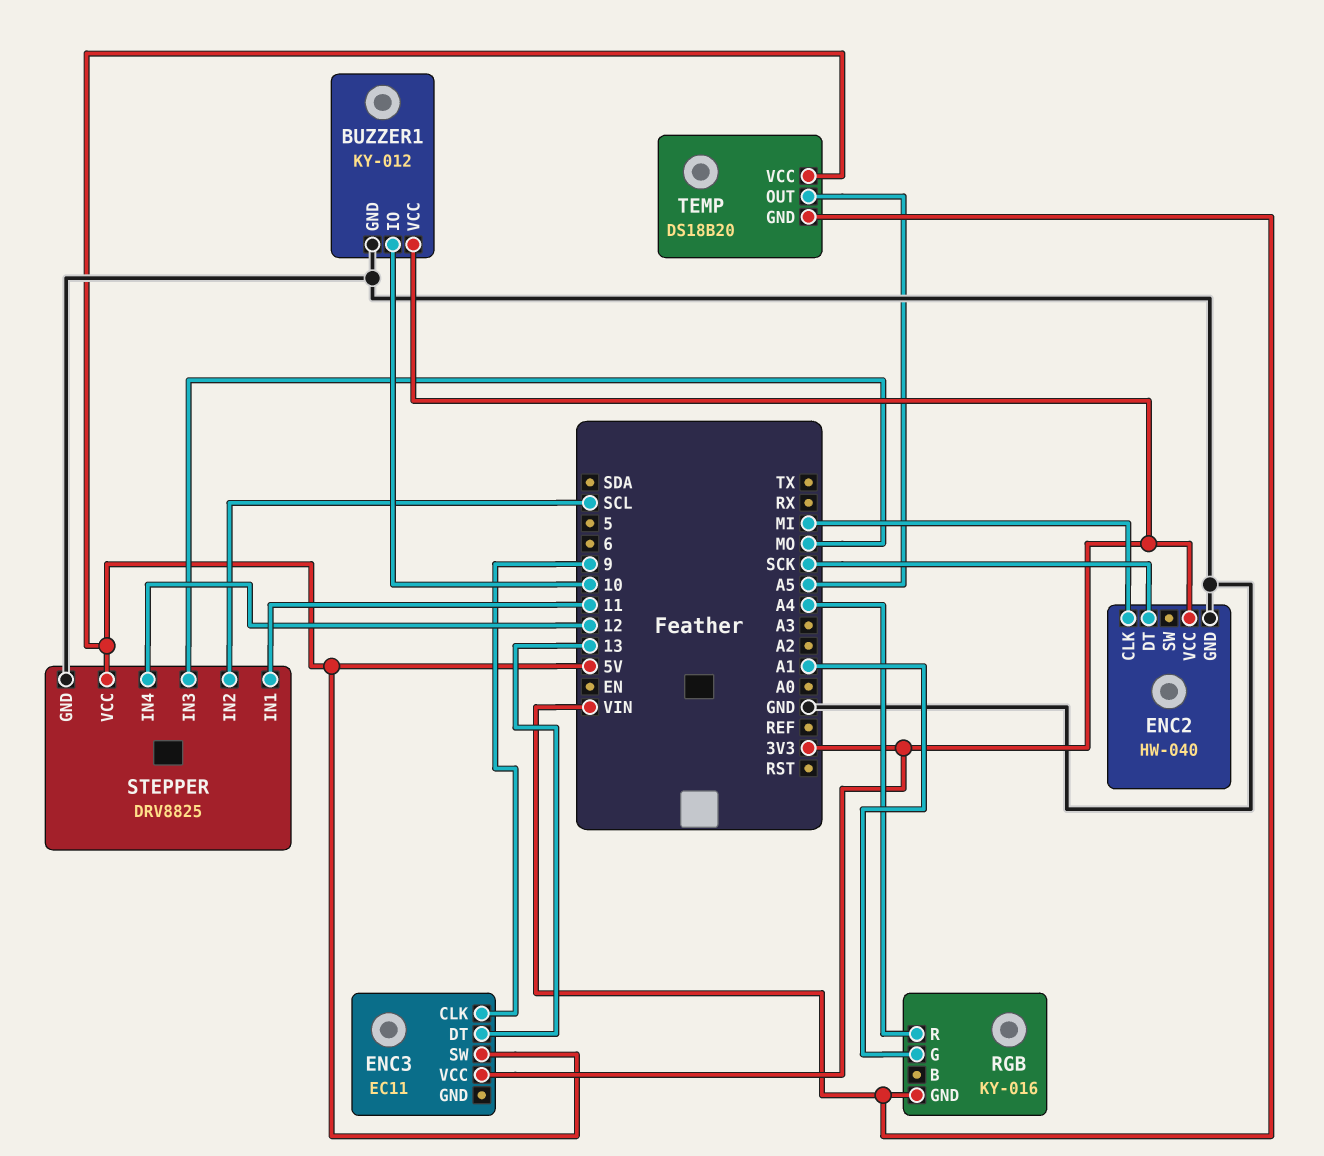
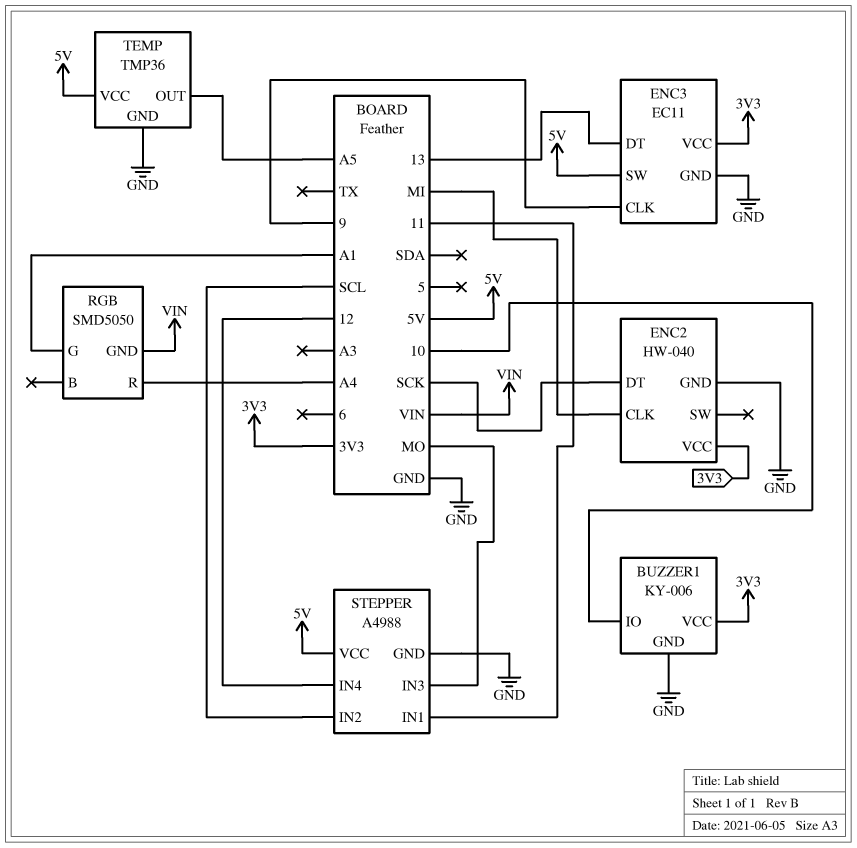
BUZZER1: KY-012 -> KY-006
ENC3 pin GND: none -> GND
RGB: KY-016 -> SMD5050
STEPPER: DRV8825 -> A4988
TEMP: DS18B20 -> TMP36
TEMP pin GND: VIN -> GND

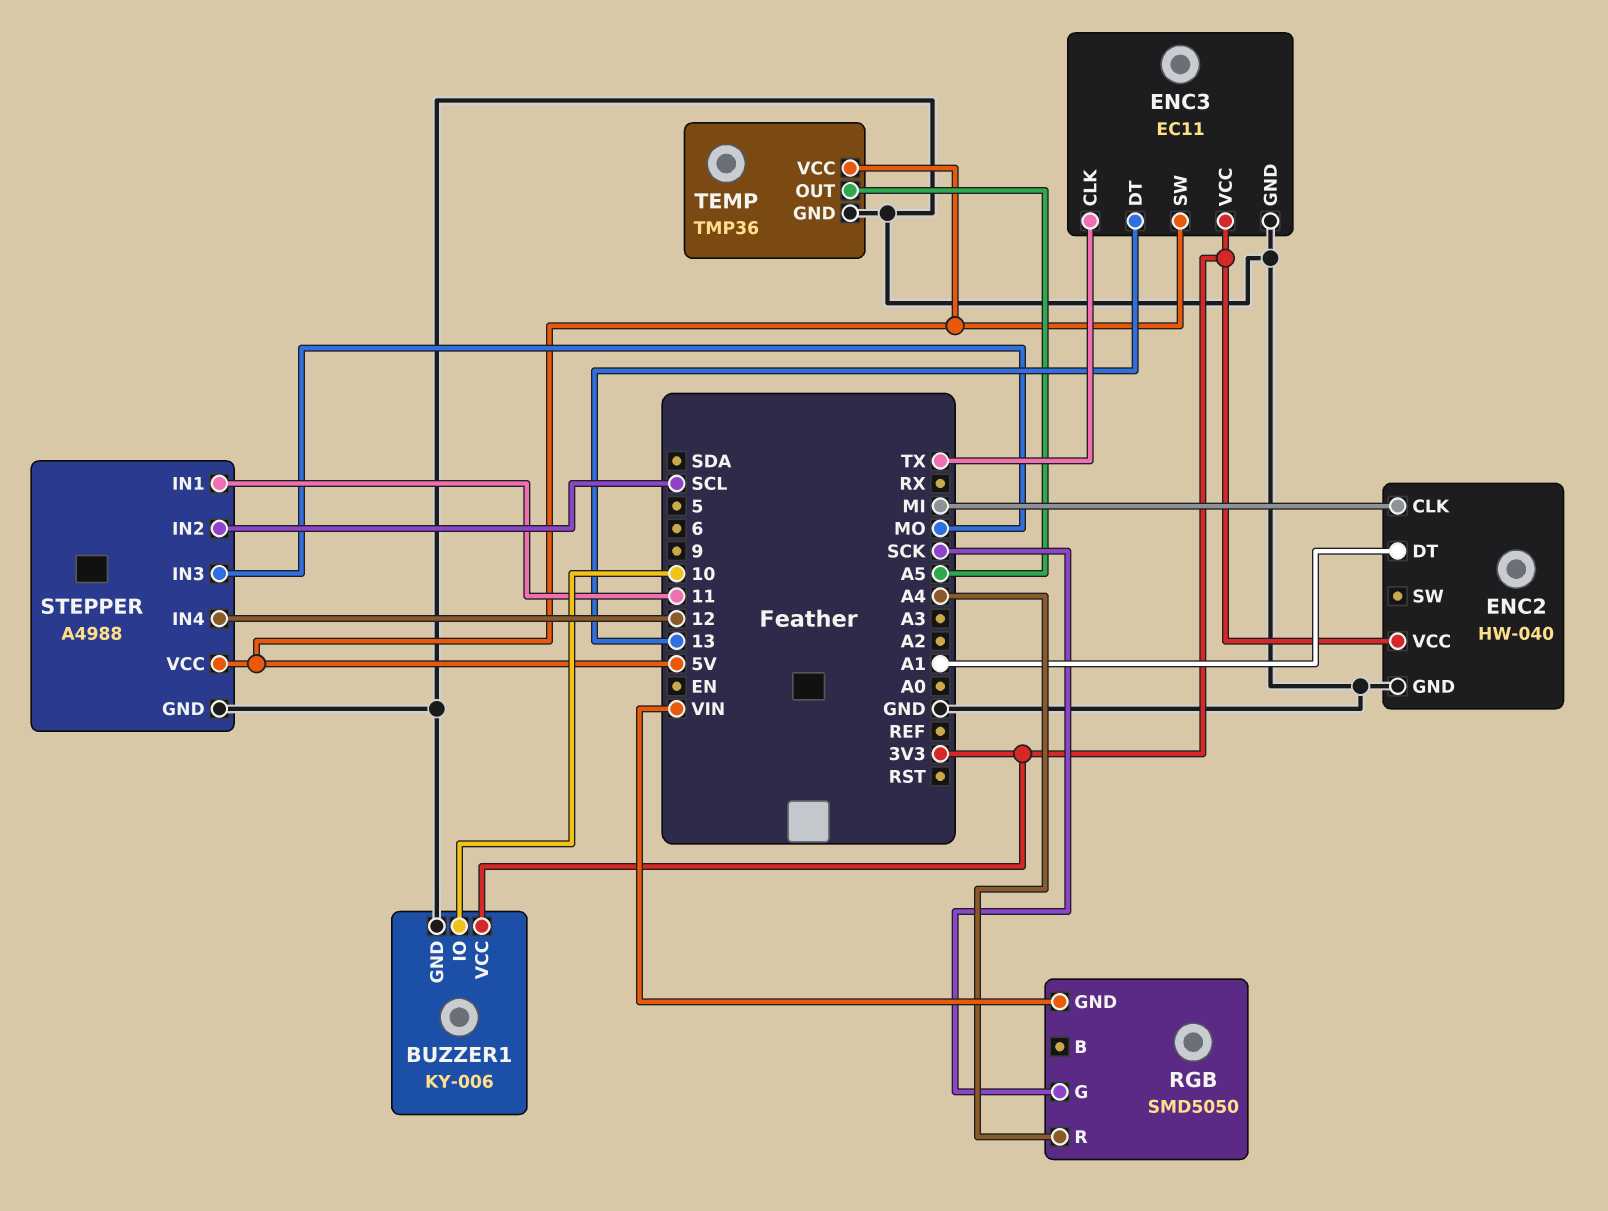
ENC2 pin DT: SCK -> A1
ENC3 pin CLK: 9 -> TX
RGB pin G: A1 -> SCK

